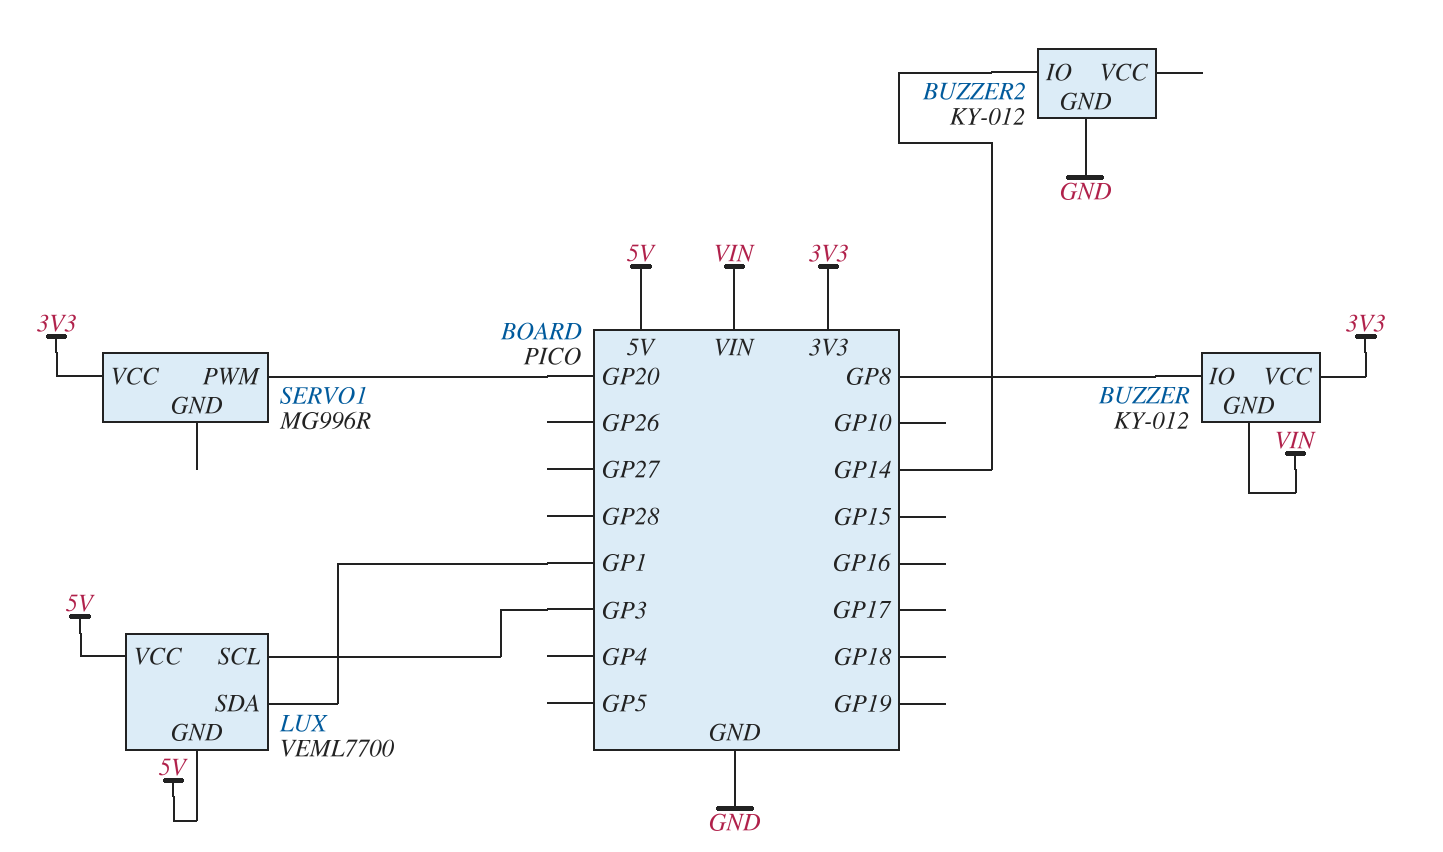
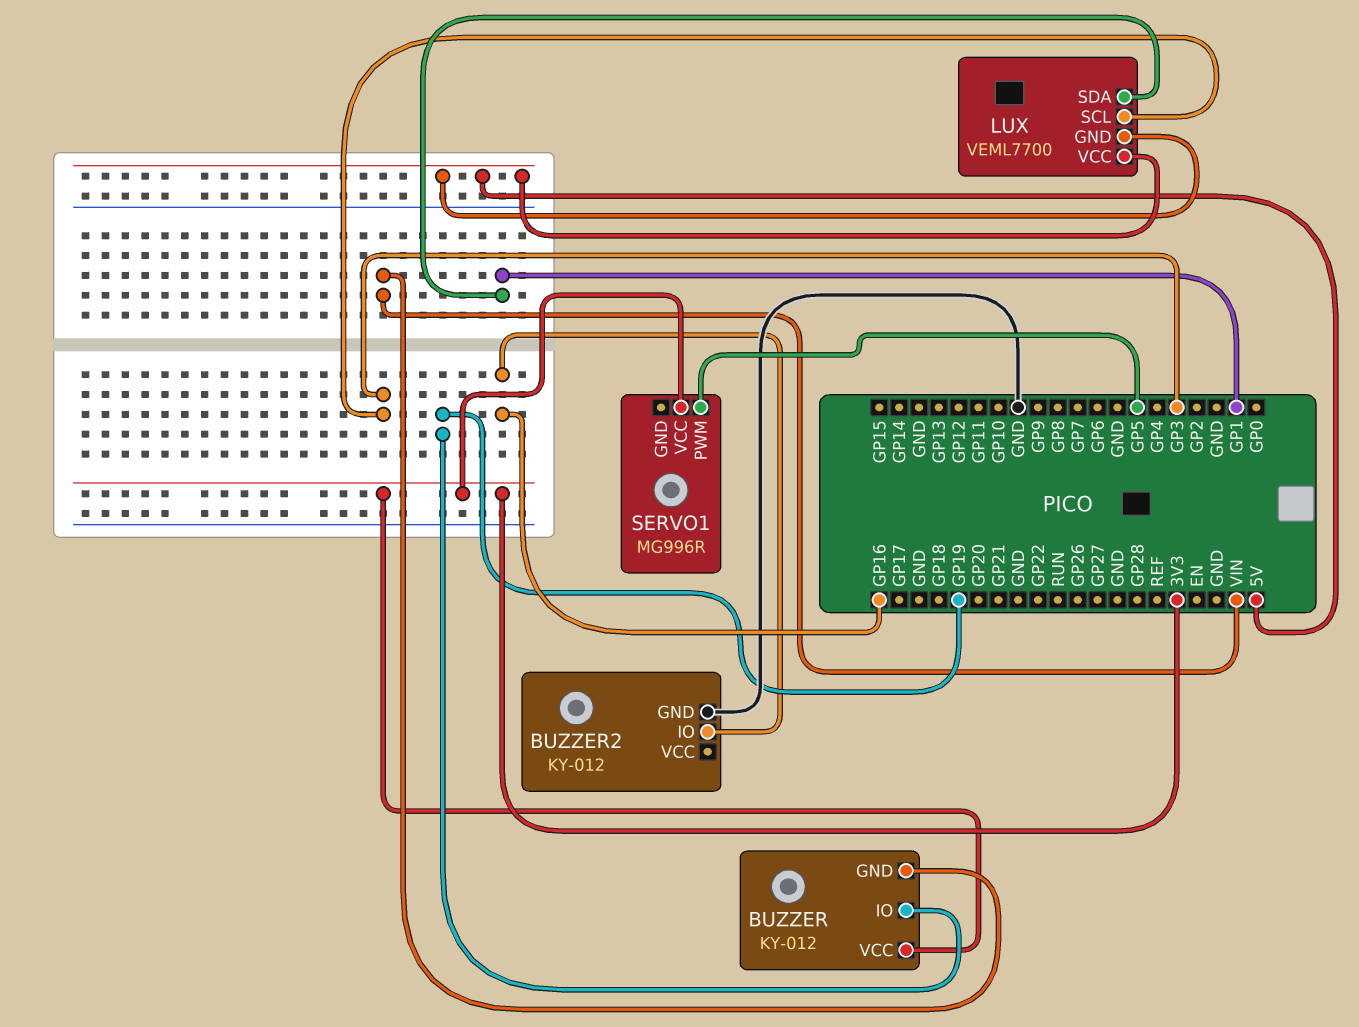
BUZZER pin IO: GP8 -> GP19
BUZZER2 pin IO: GP14 -> GP16
SERVO1 pin PWM: GP20 -> GP5

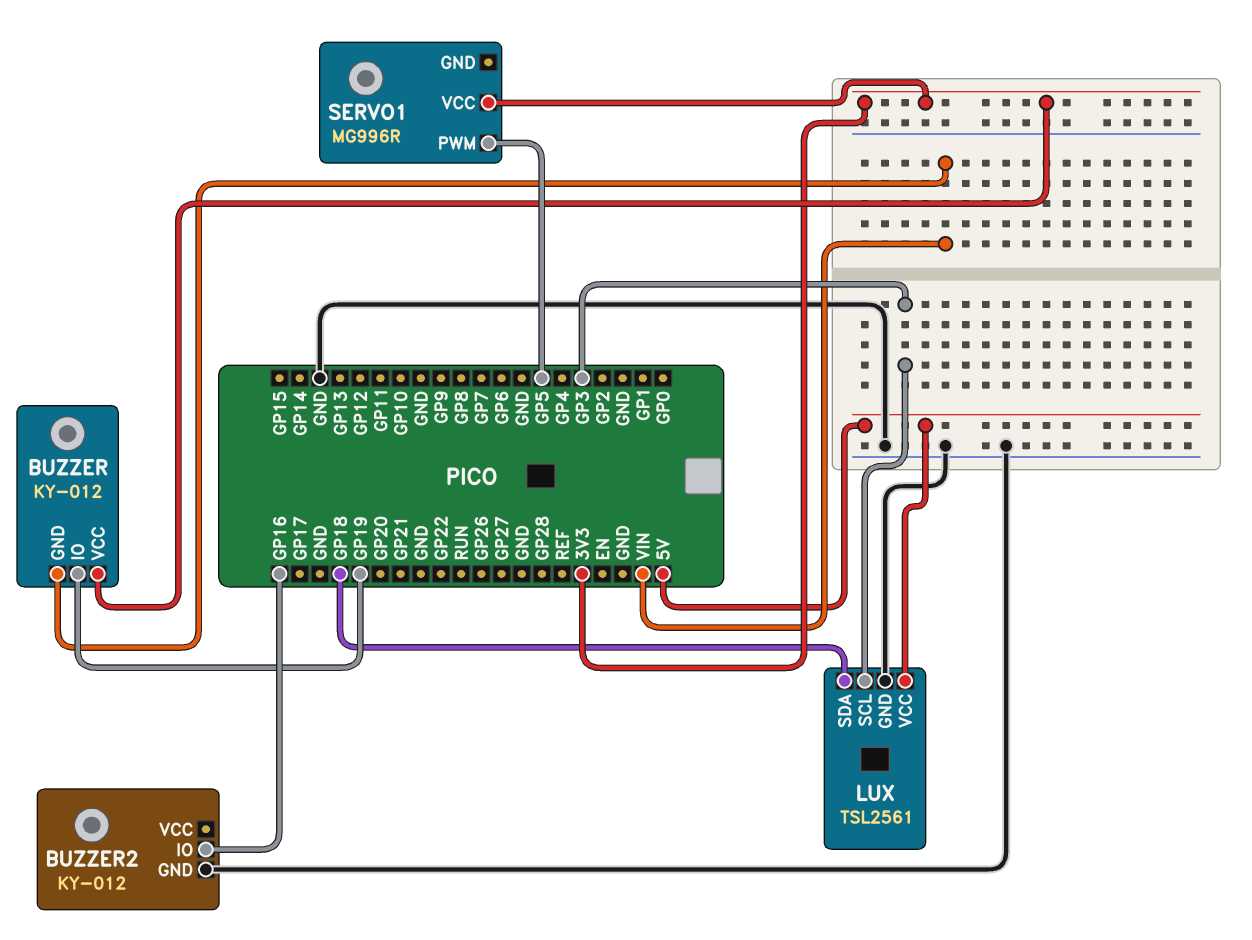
LUX: VEML7700 -> TSL2561
LUX pin GND: 5V -> GND
LUX pin SDA: GP1 -> GP18

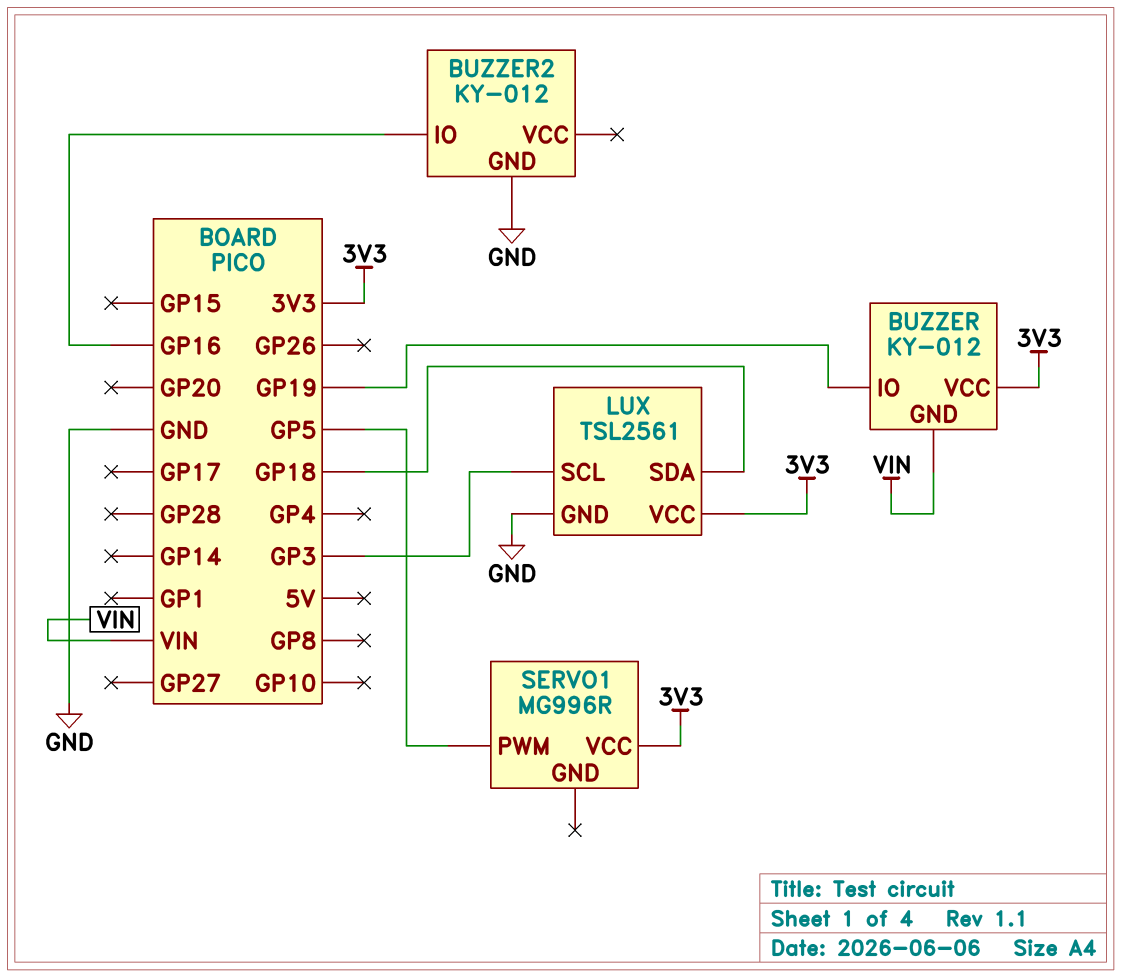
LUX pin VCC: 5V -> 3V3

